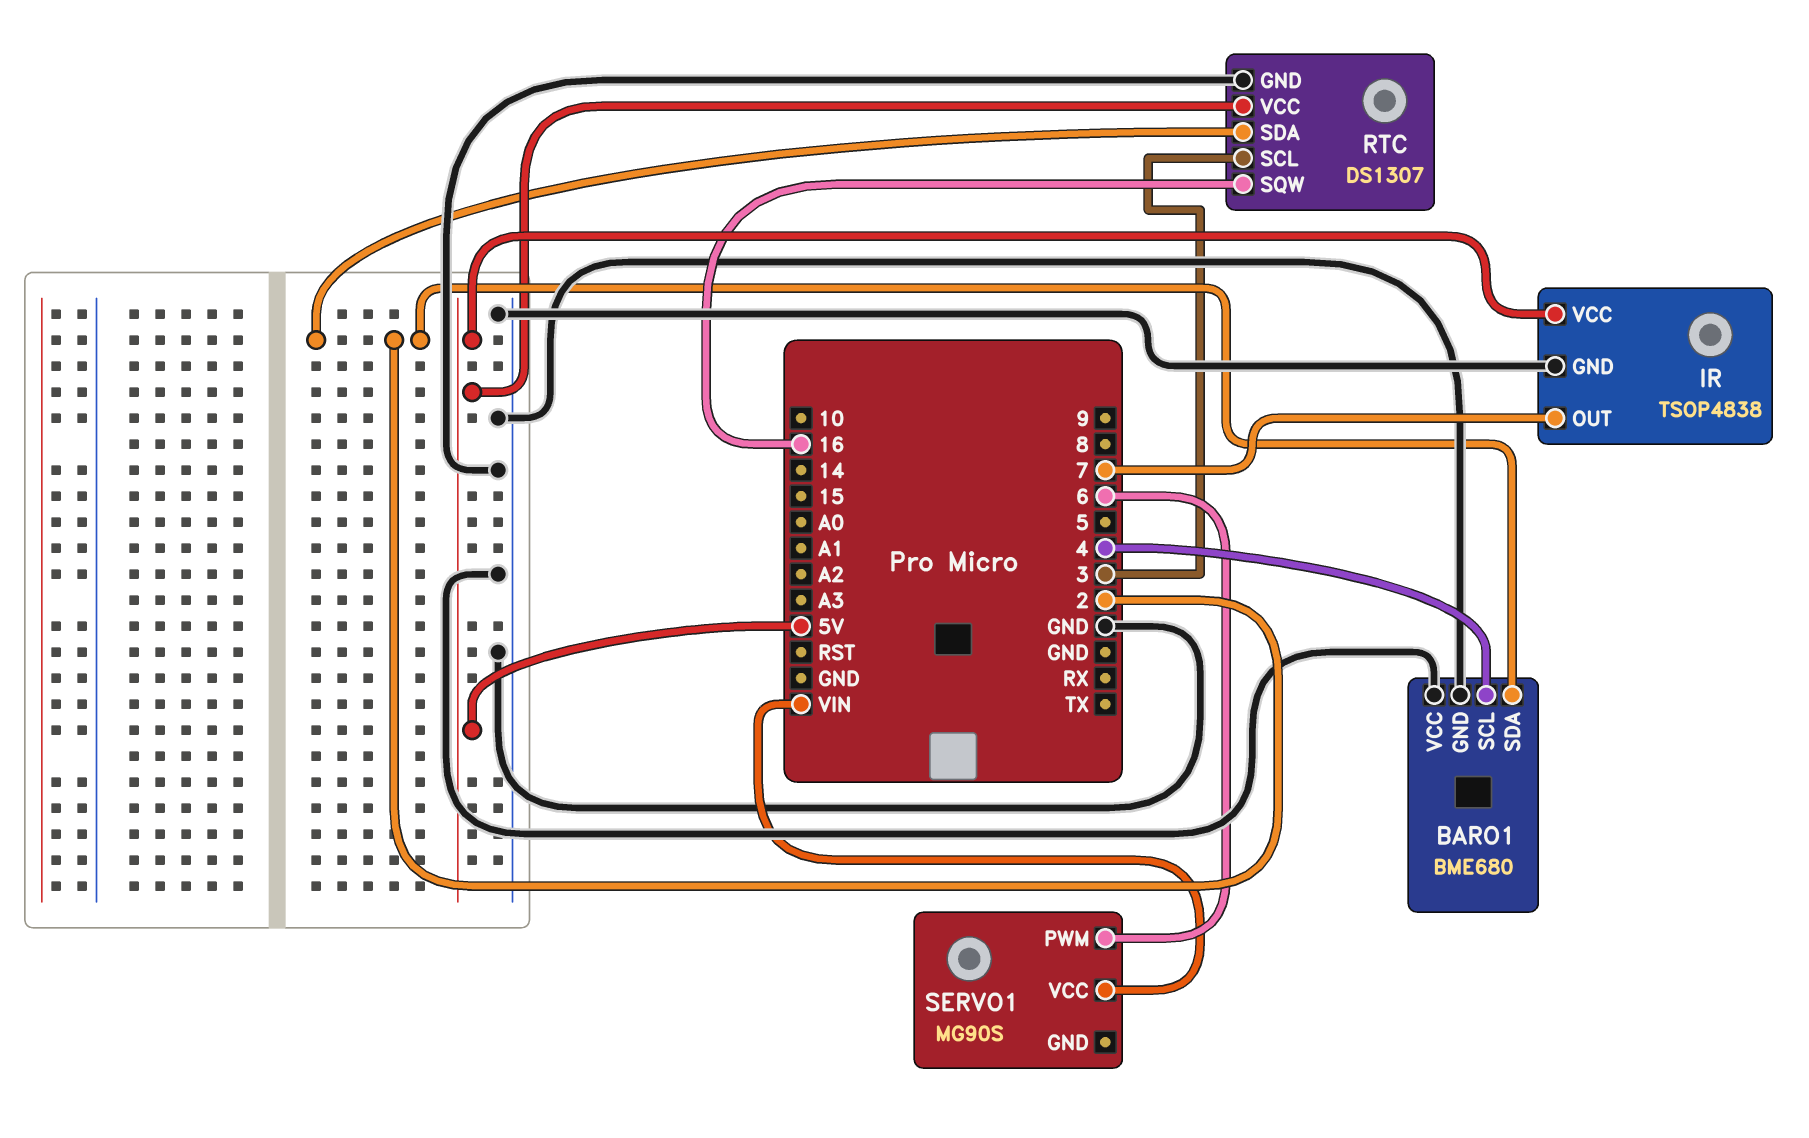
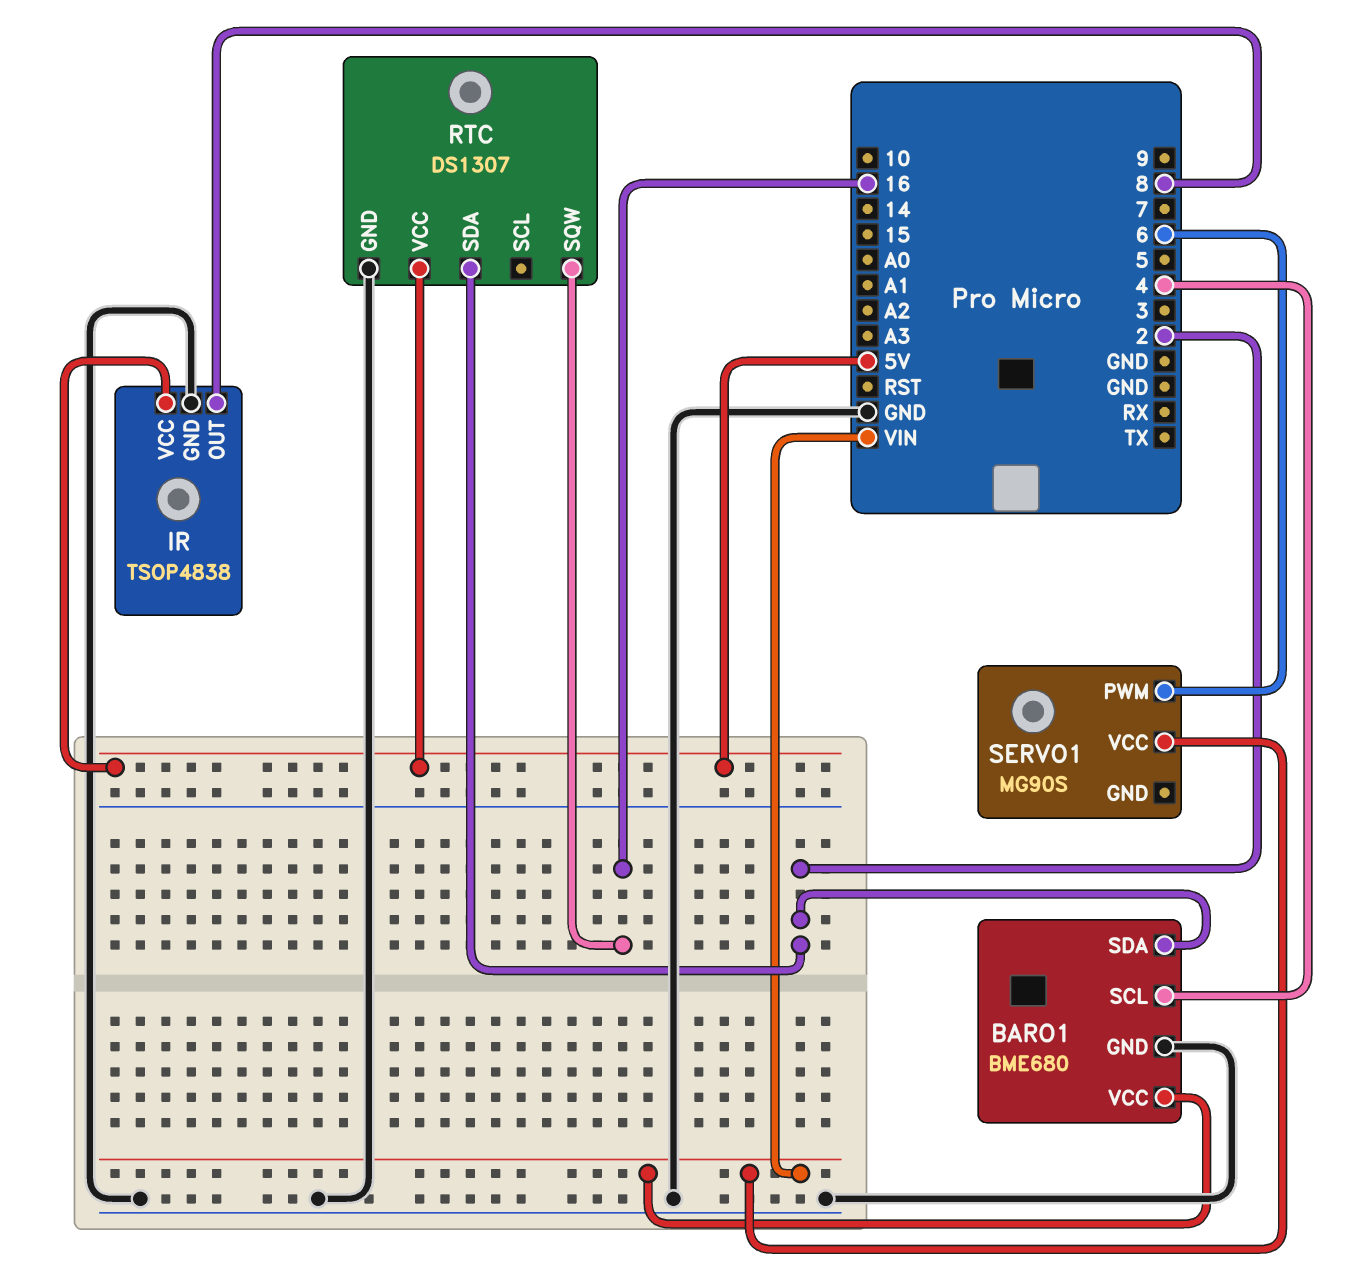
BARO1 pin VCC: GND -> VIN
IR pin OUT: 7 -> 8
RTC pin SCL: 3 -> none

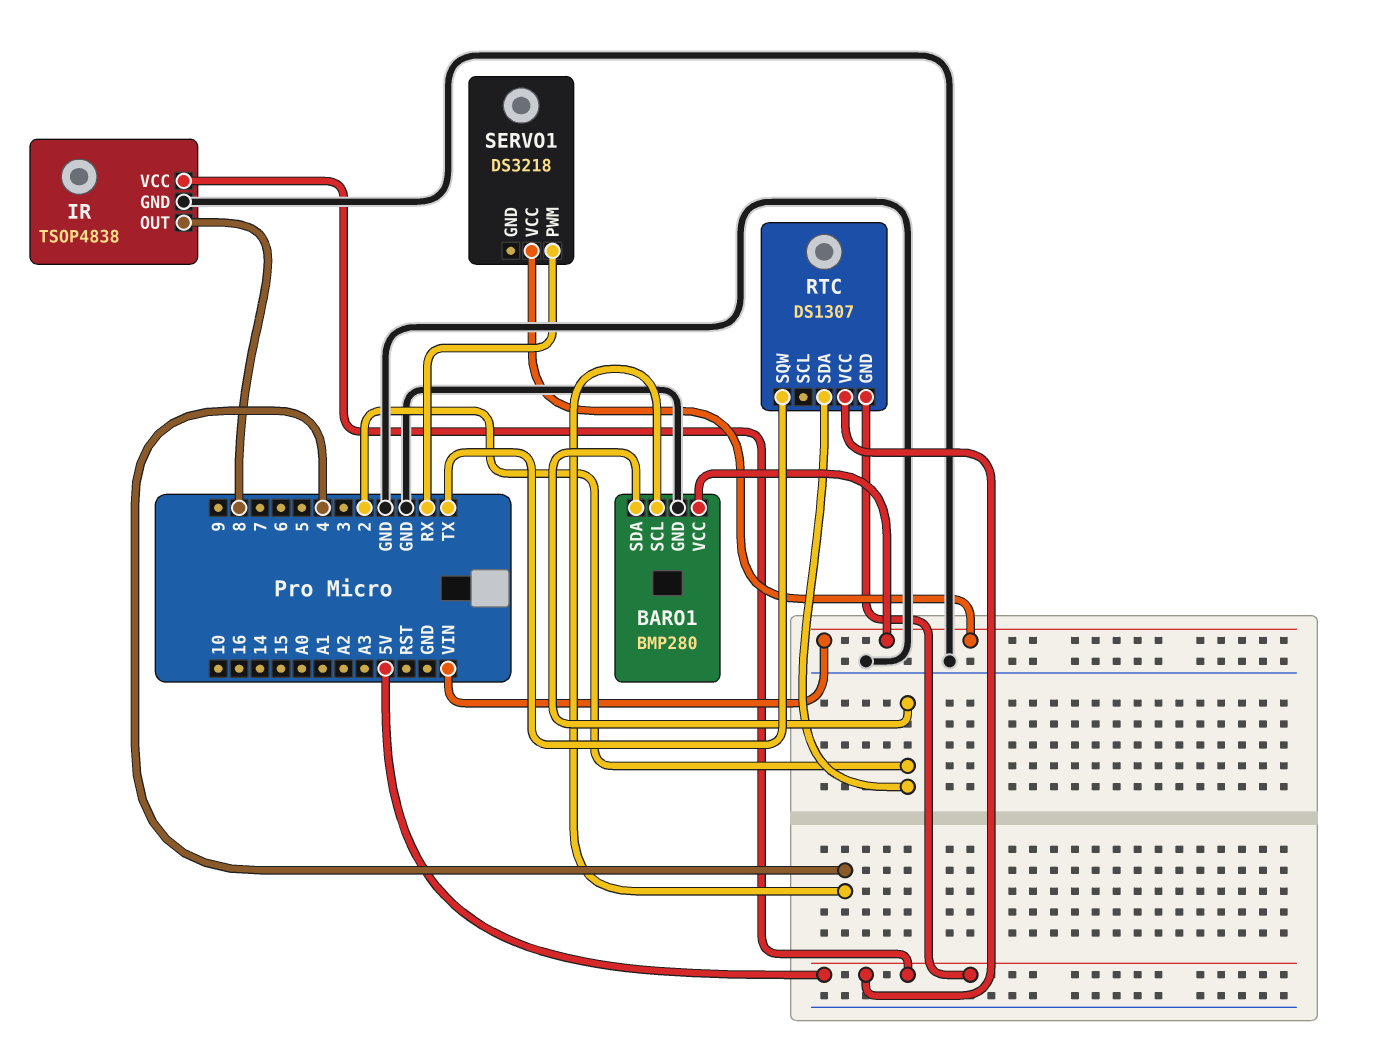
BARO1: BME680 -> BMP280
RTC pin GND: GND -> 5V
RTC pin SQW: 16 -> TX
SERVO1: MG90S -> DS3218
SERVO1 pin PWM: 6 -> RX

